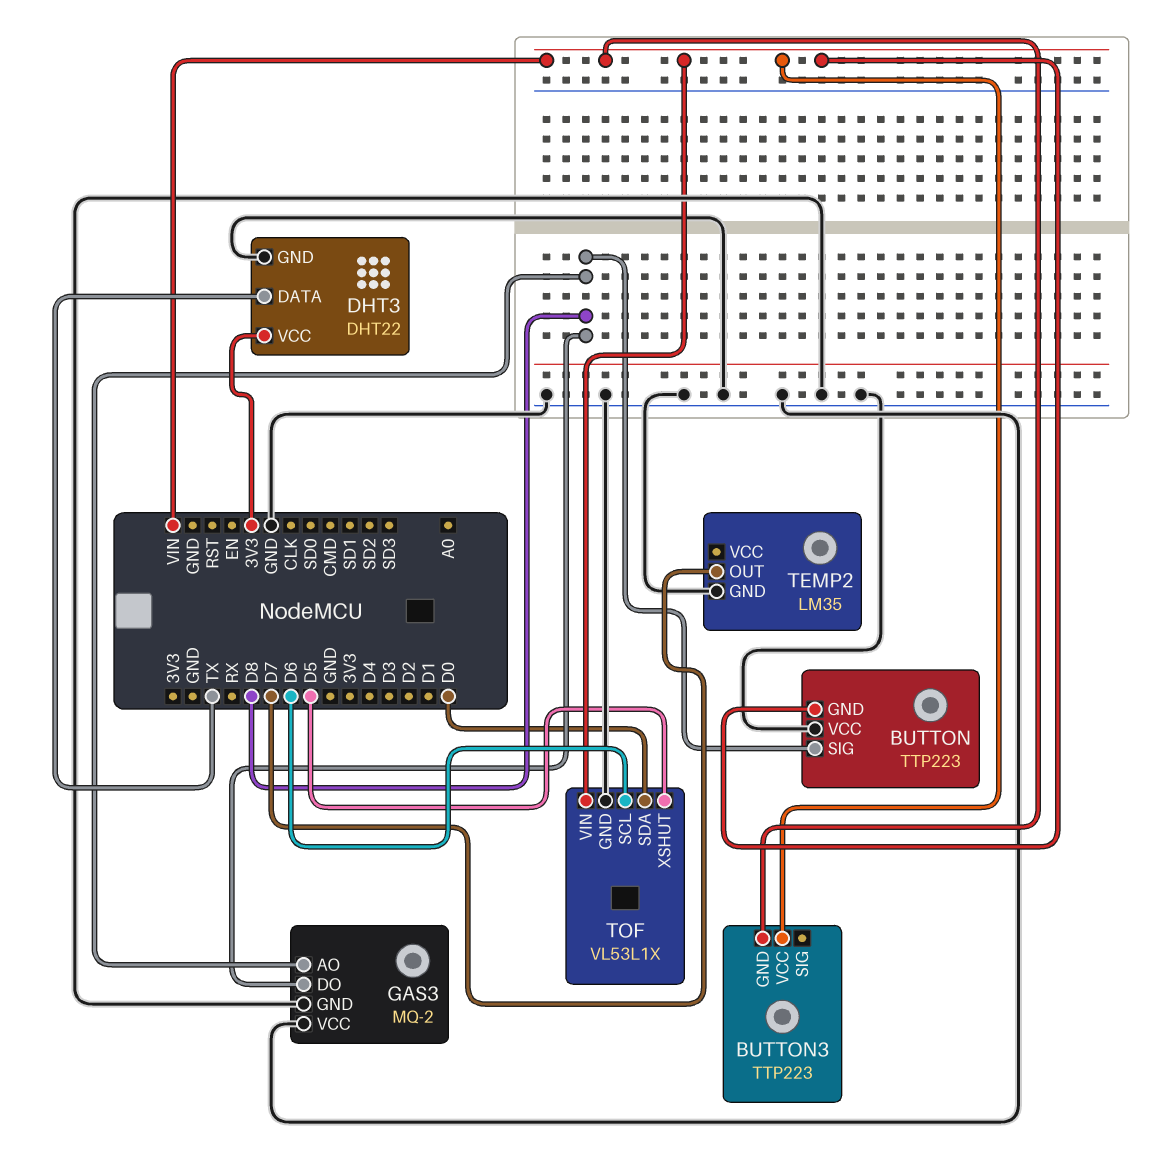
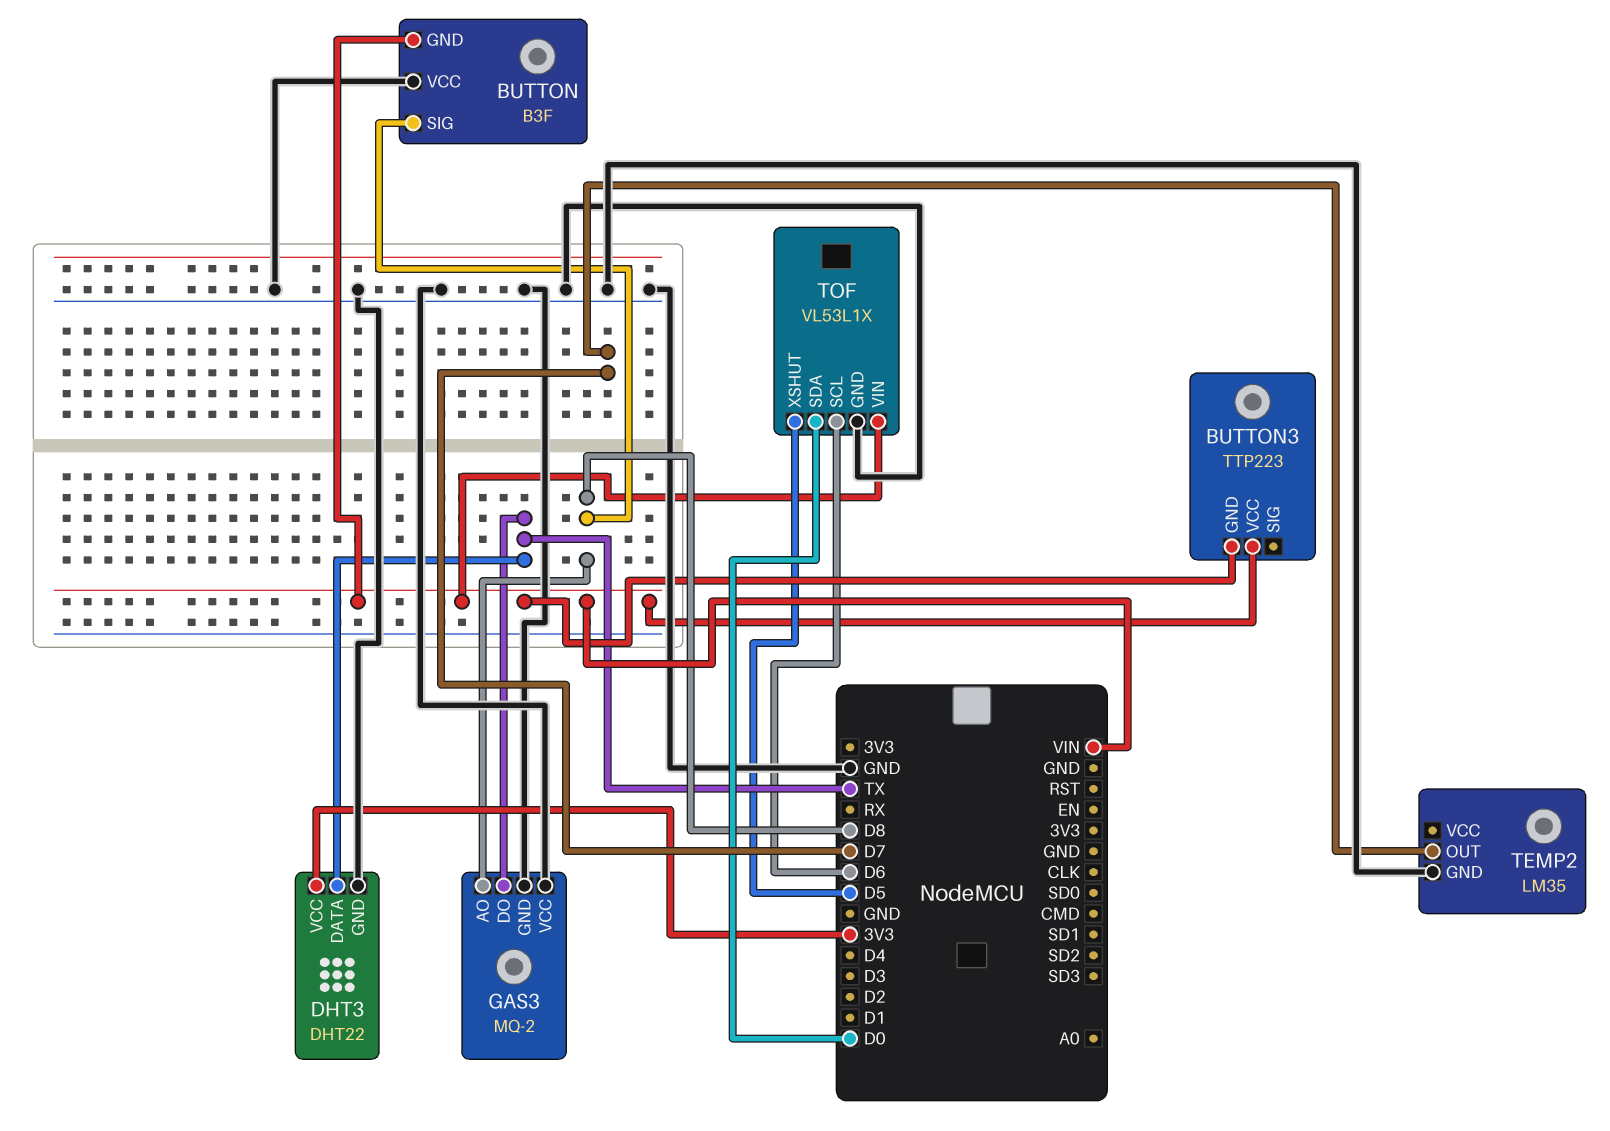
BUTTON: TTP223 -> B3F
GAS3 pin DO: D8 -> TX

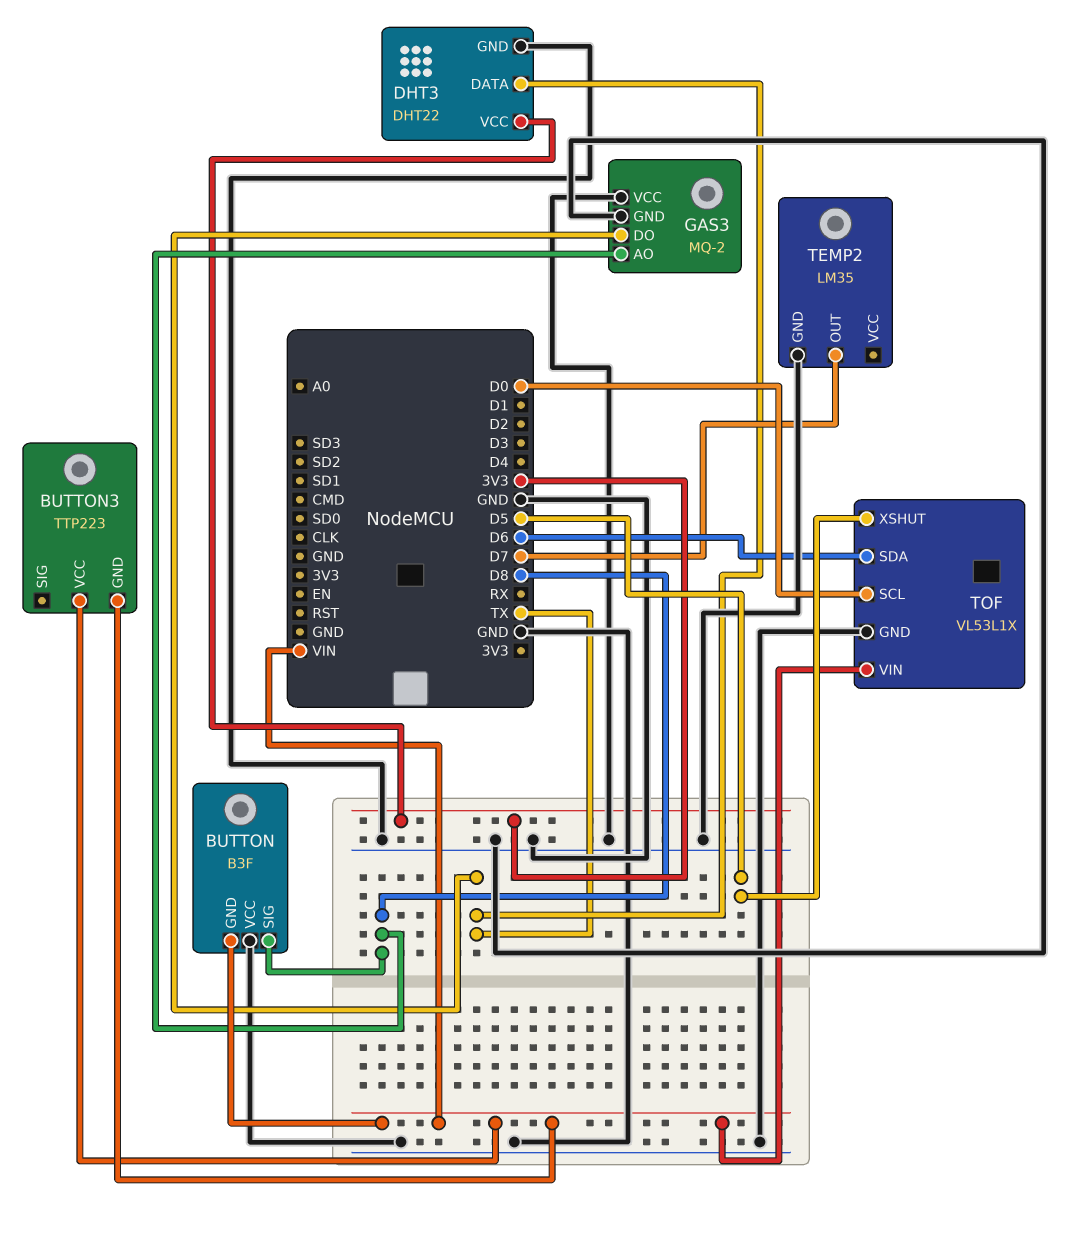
TOF pin SCL: D6 -> D0
TOF pin SDA: D0 -> D6

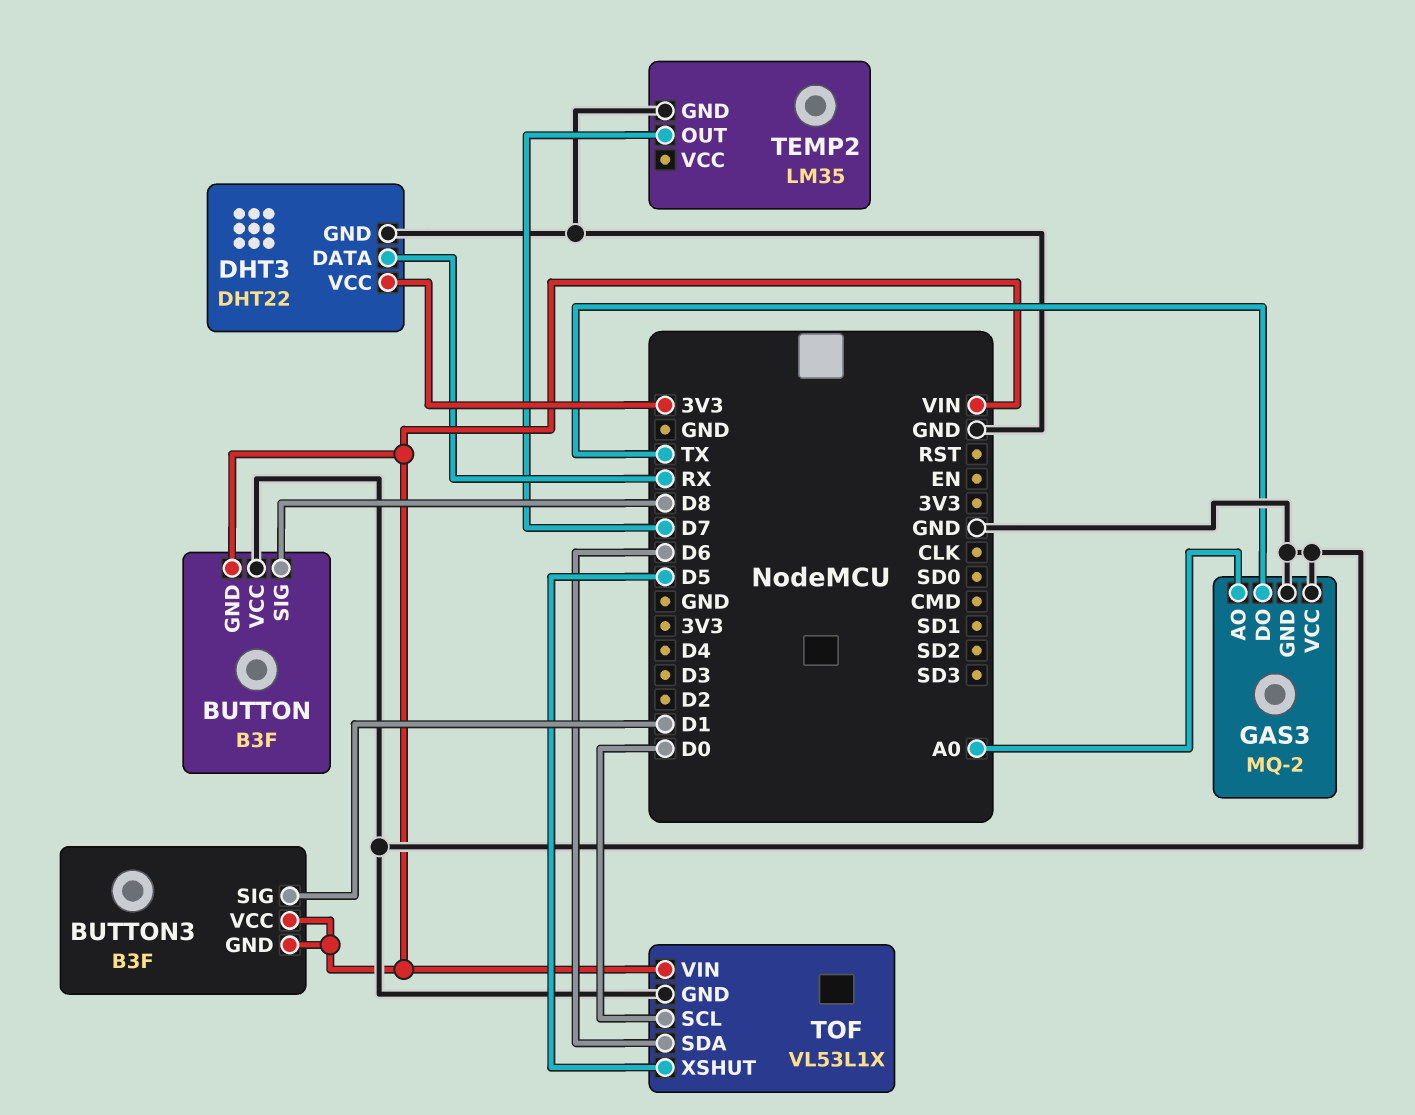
BUTTON3: TTP223 -> B3F
BUTTON3 pin SIG: none -> D1
DHT3 pin DATA: TX -> RX
GAS3 pin AO: D8 -> A0

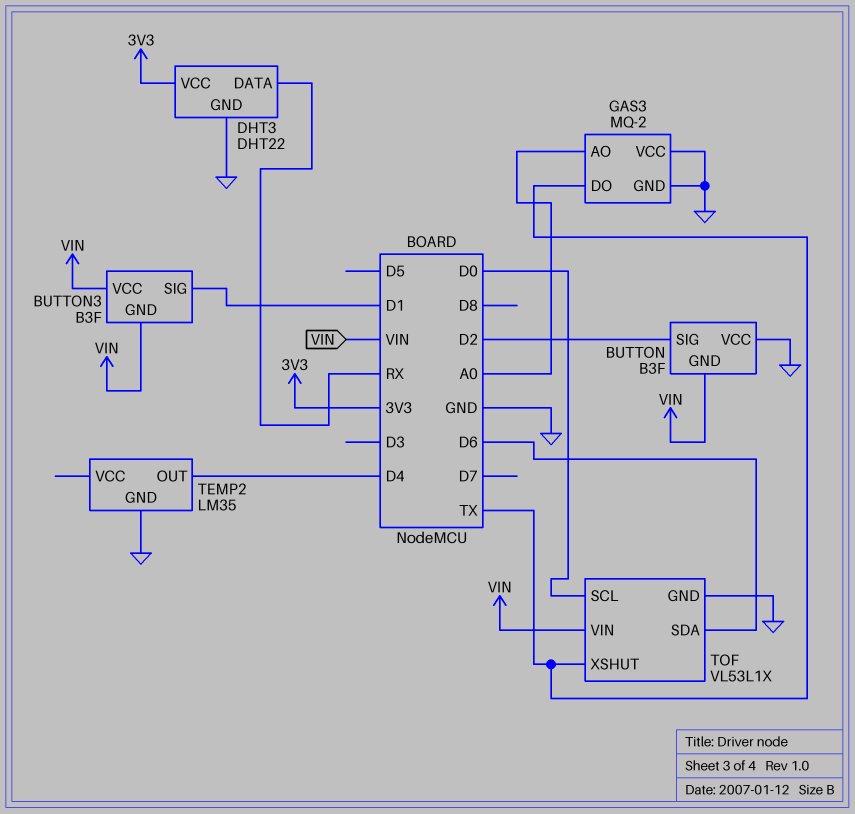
BUTTON pin SIG: D8 -> D2
TEMP2 pin OUT: D7 -> D4
TOF pin XSHUT: D5 -> TX

